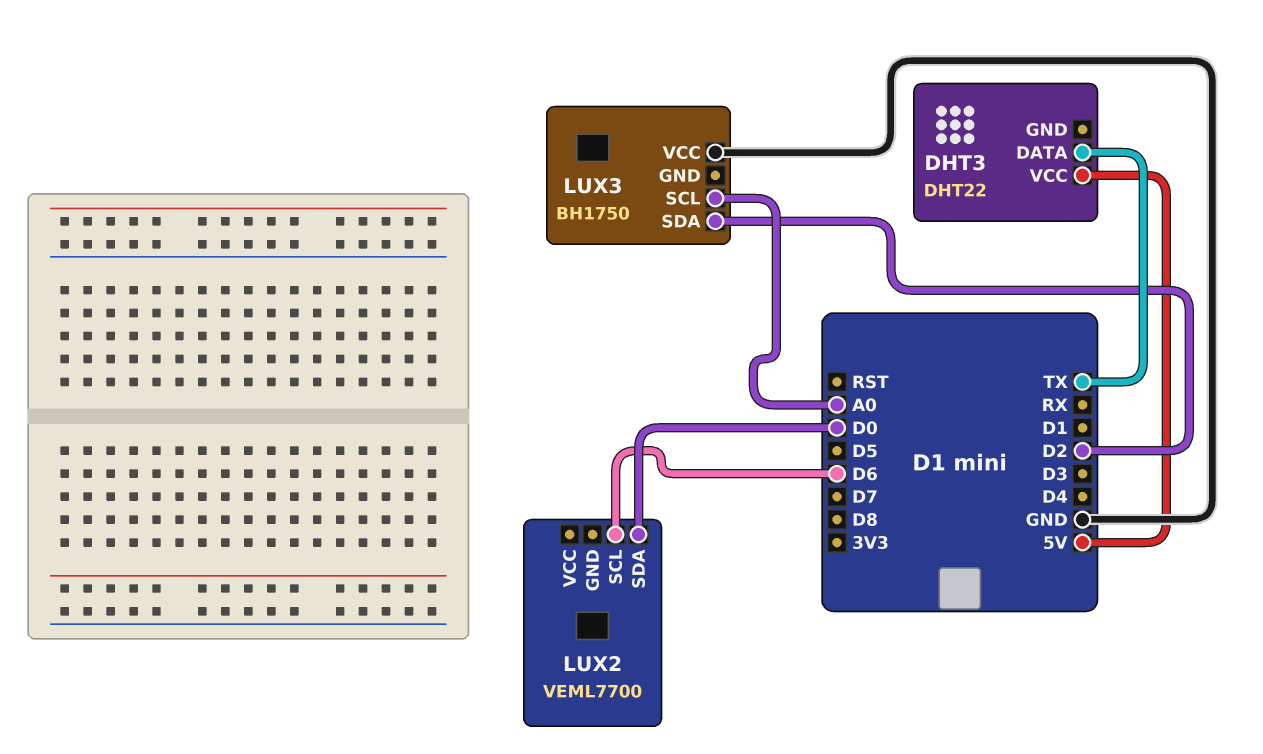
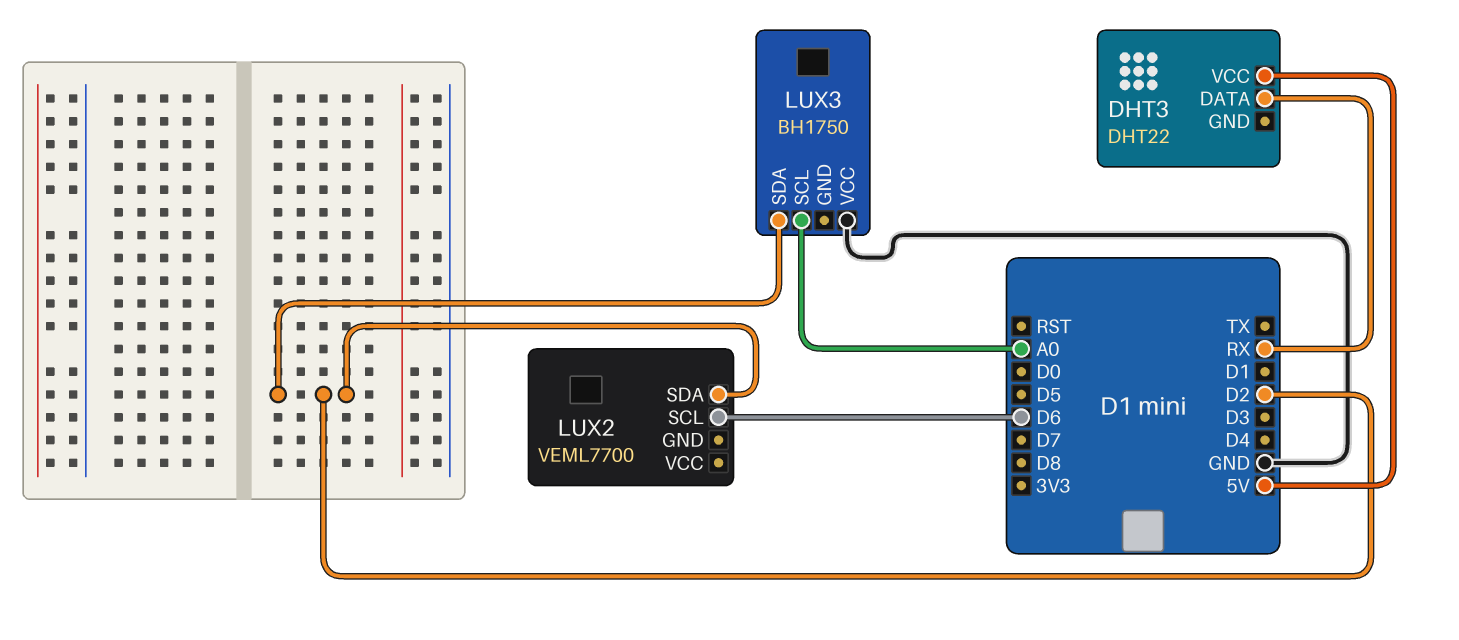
DHT3 pin DATA: TX -> RX
LUX2 pin SDA: D0 -> D2

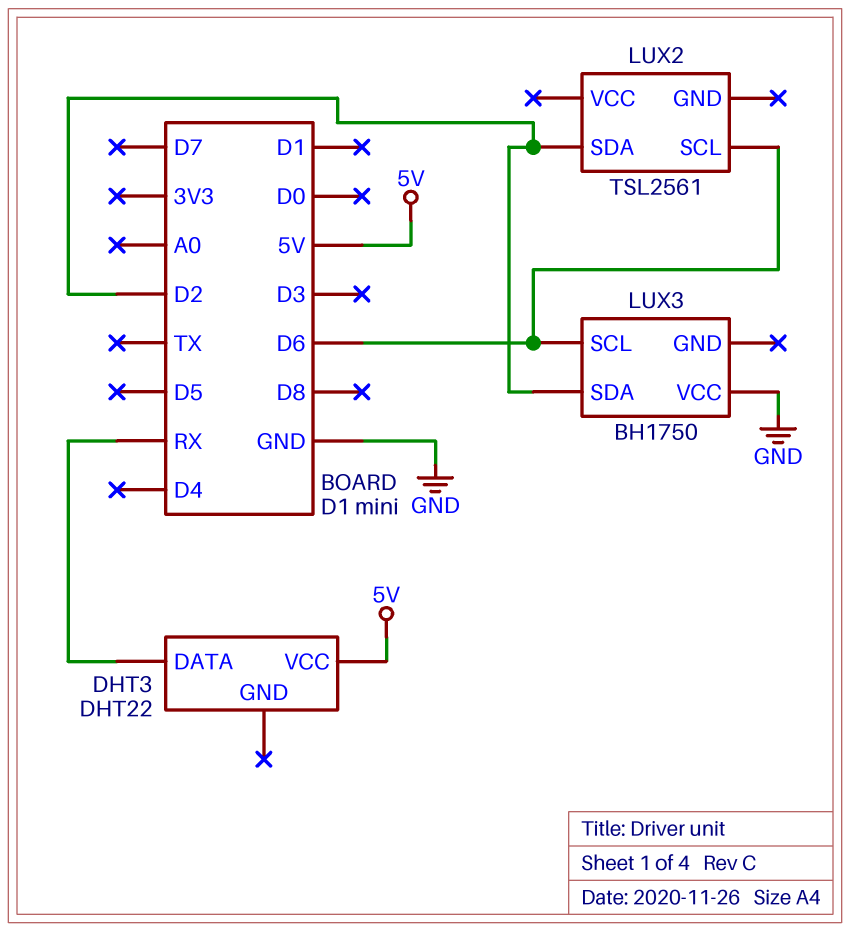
LUX2: VEML7700 -> TSL2561
LUX3 pin SCL: A0 -> D6

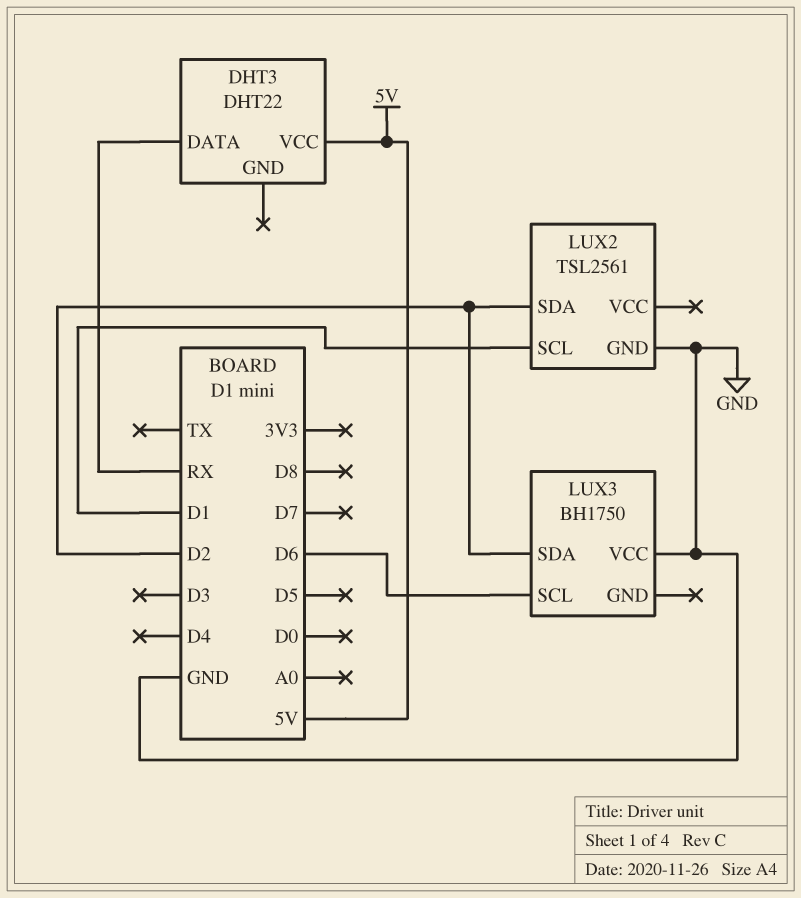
LUX2 pin GND: none -> GND
LUX2 pin SCL: D6 -> D1

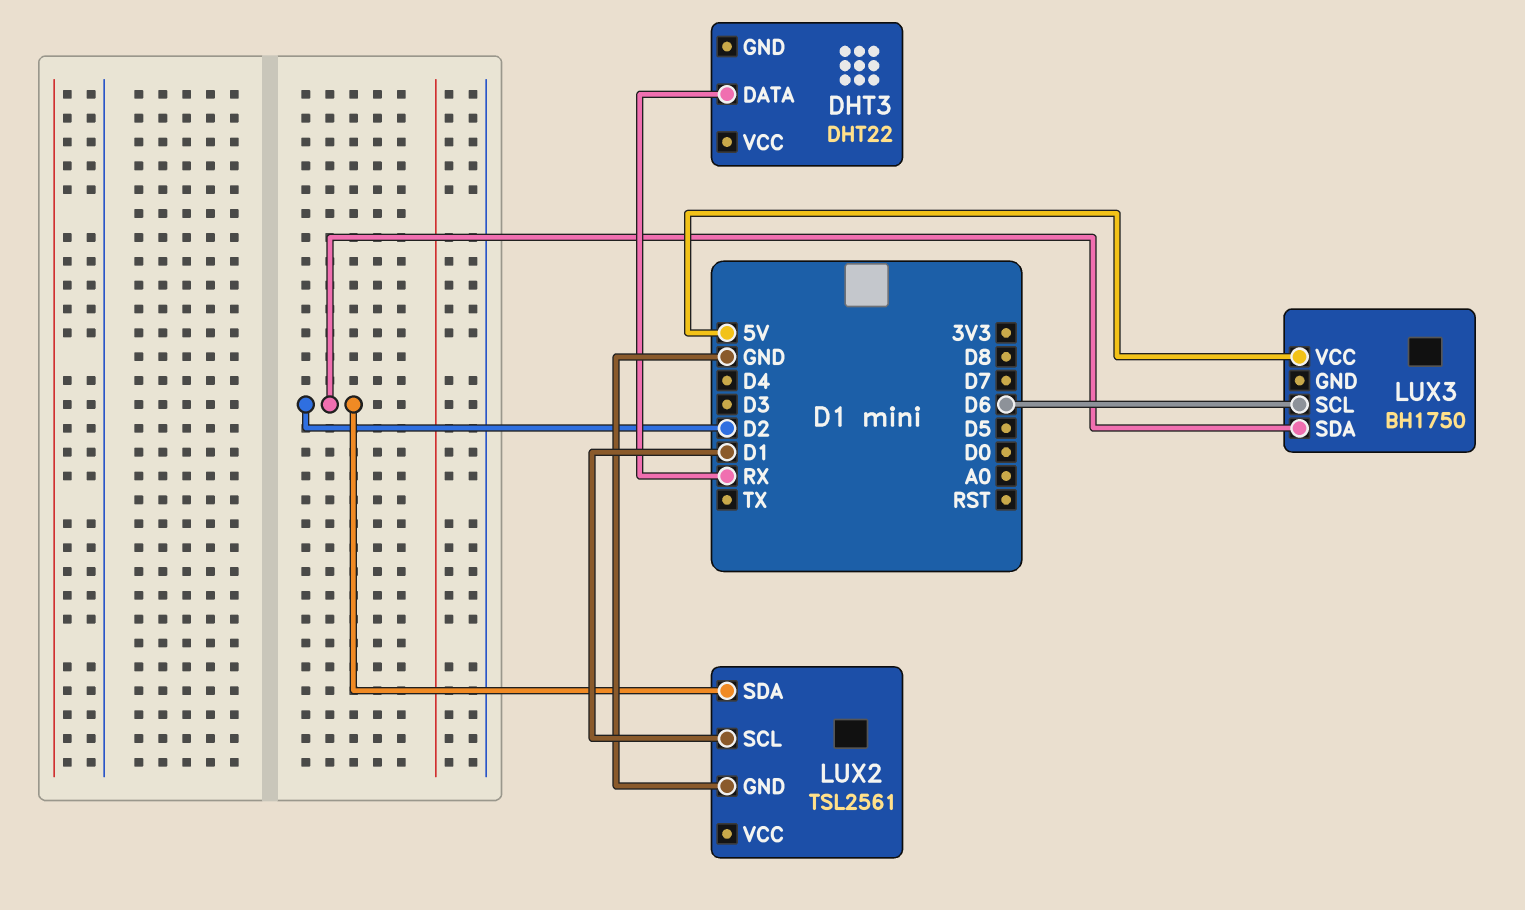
DHT3 pin VCC: 5V -> none
LUX3 pin VCC: GND -> 5V

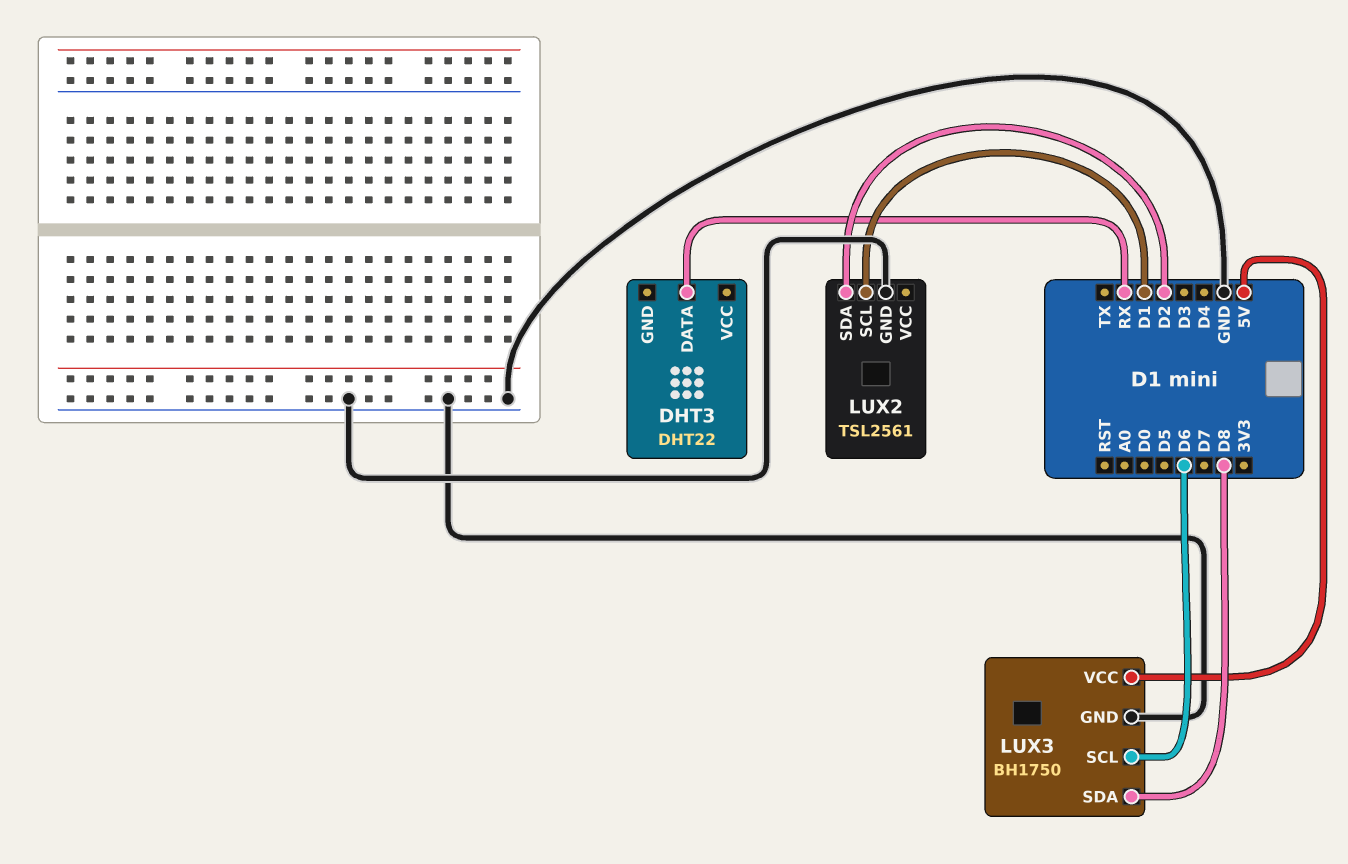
LUX3 pin GND: none -> GND
LUX3 pin SDA: D2 -> D8

